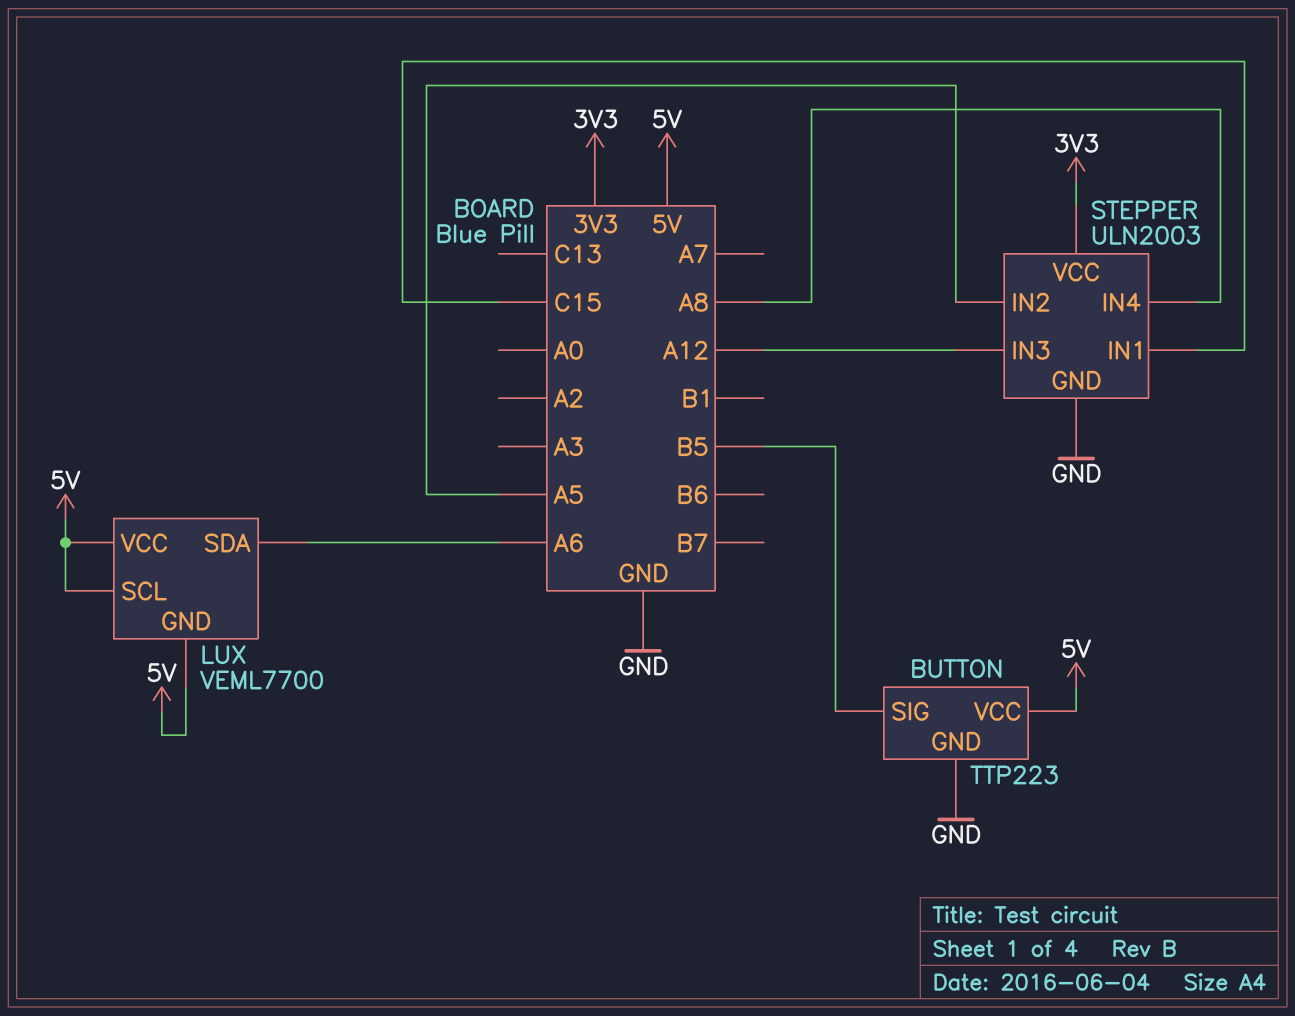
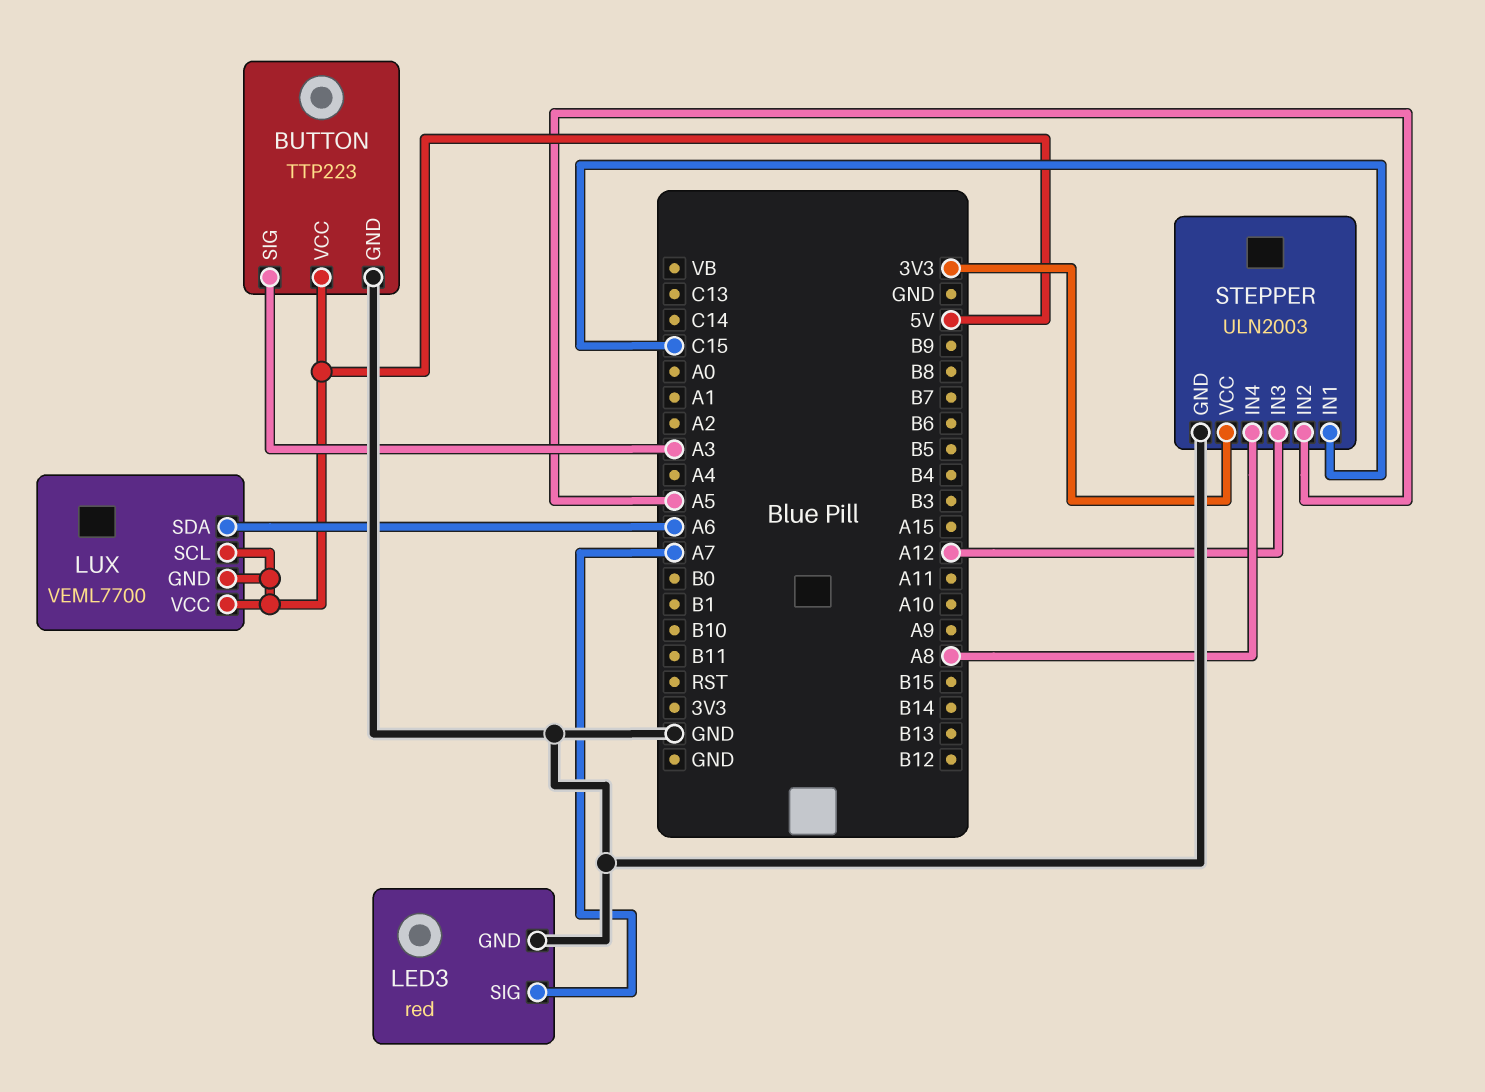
BUTTON pin SIG: B5 -> A3
LED3: none -> red
LED3 pin GND: none -> GND
LED3 pin SIG: none -> A7

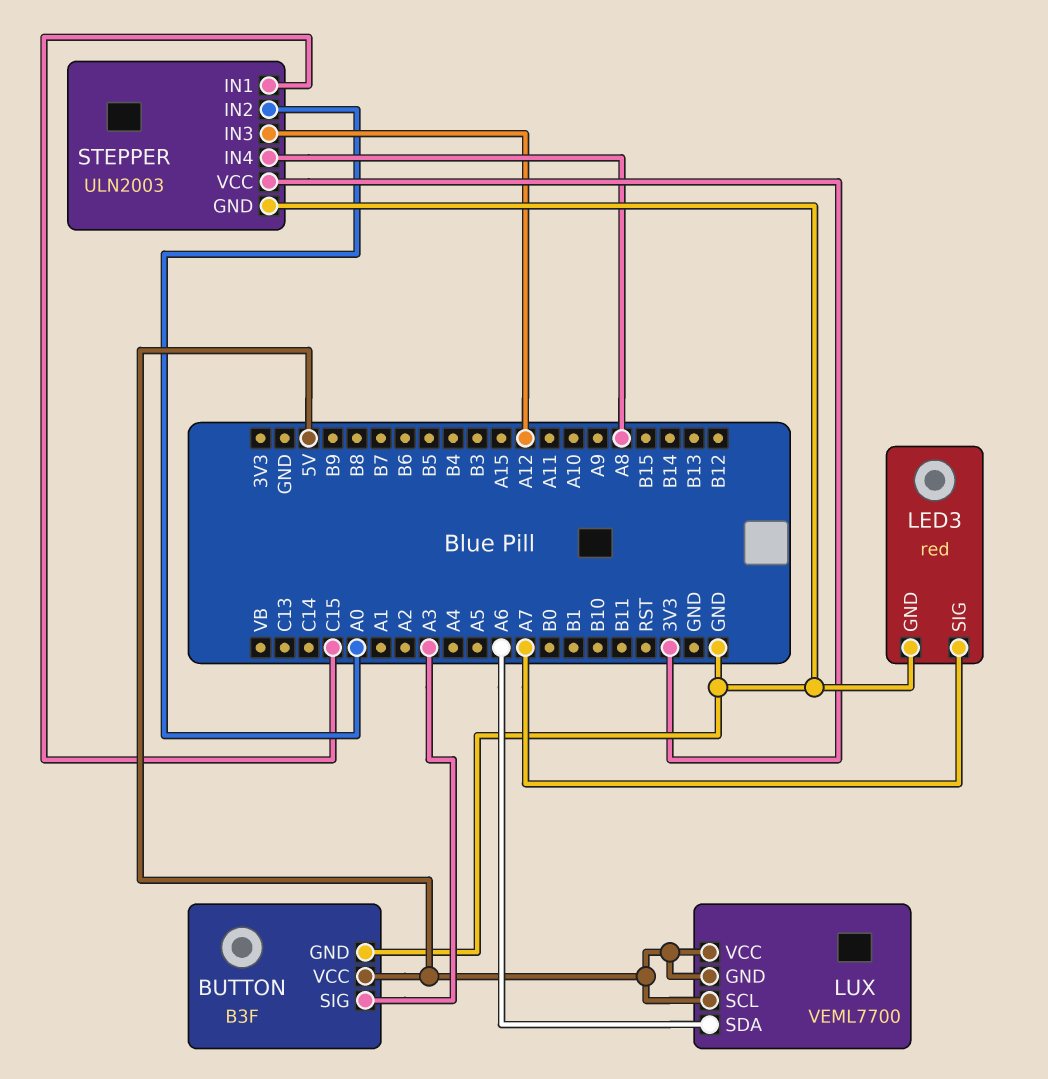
BUTTON: TTP223 -> B3F
STEPPER pin IN2: A5 -> A0

